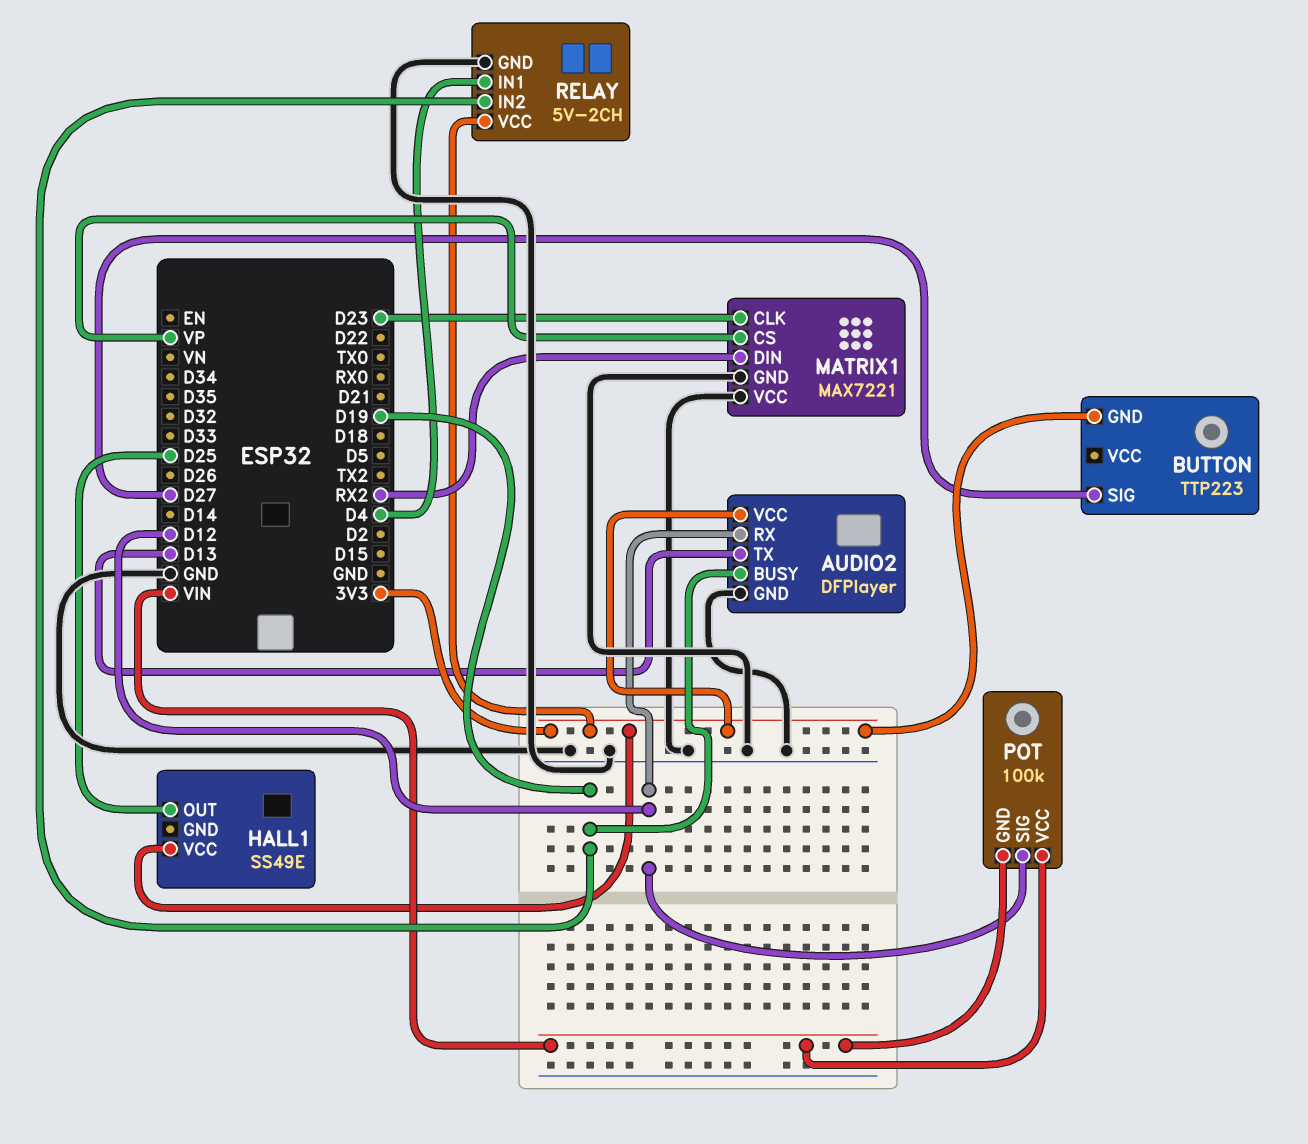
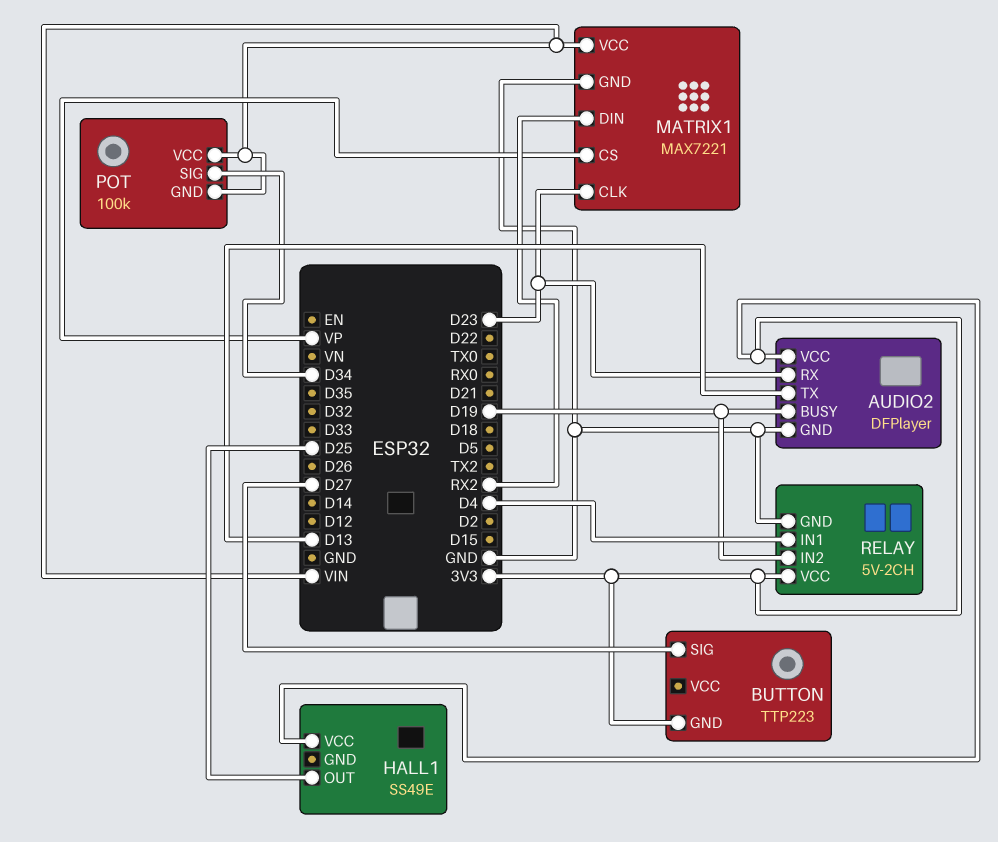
AUDIO2 pin RX: D12 -> D23
MATRIX1 pin VCC: GND -> VIN
POT pin SIG: D12 -> D34

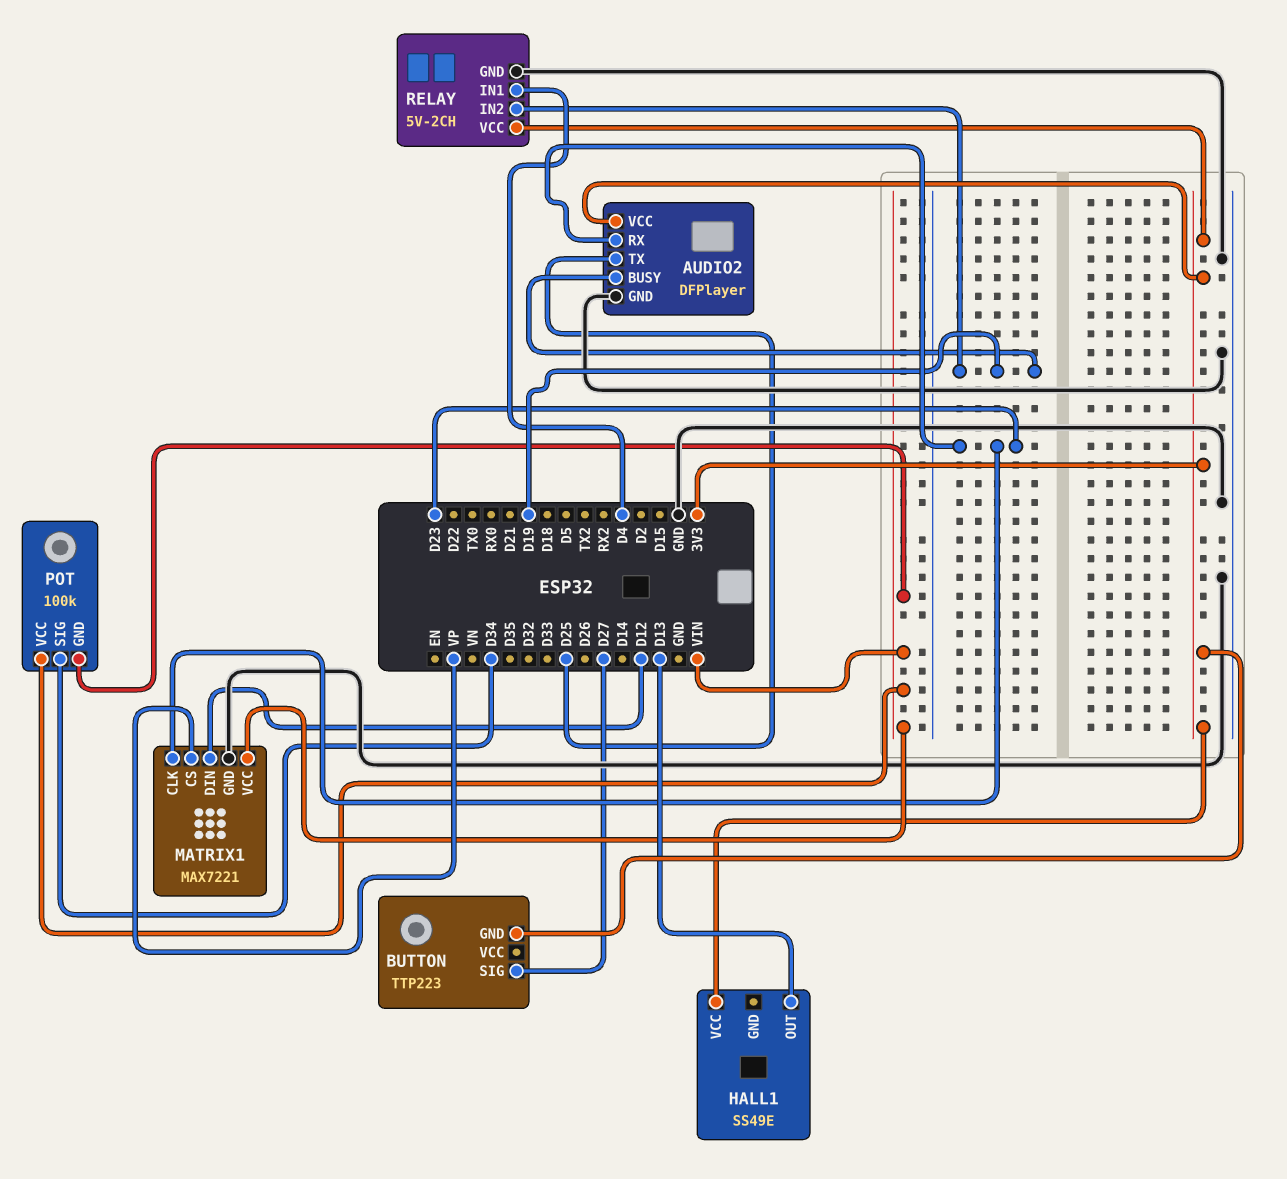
AUDIO2 pin TX: D13 -> D25
HALL1 pin OUT: D25 -> D13
MATRIX1 pin DIN: RX2 -> D12

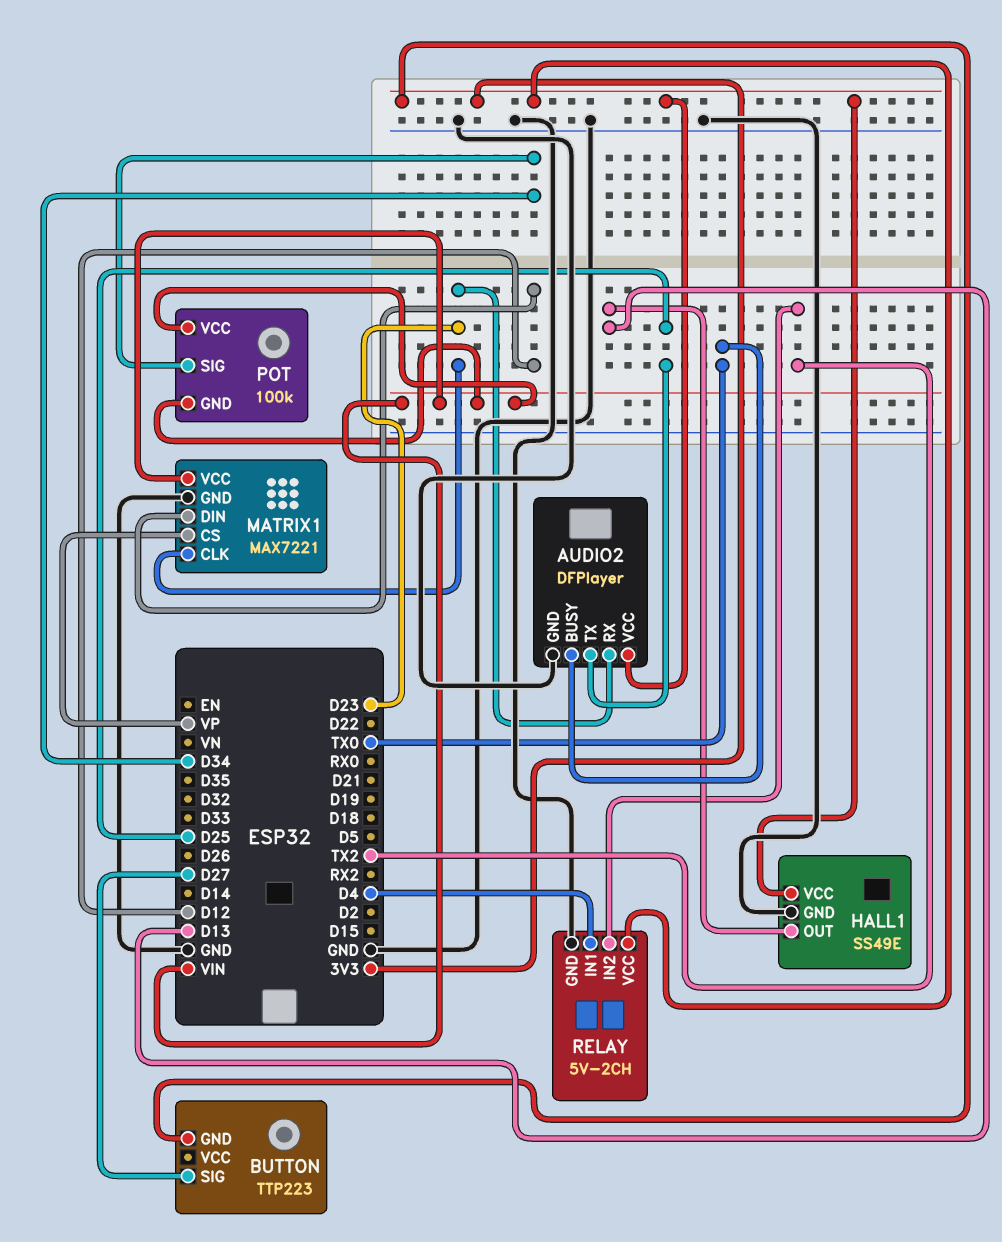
AUDIO2 pin BUSY: D19 -> TX0
HALL1 pin GND: none -> GND
RELAY pin IN2: D19 -> TX2

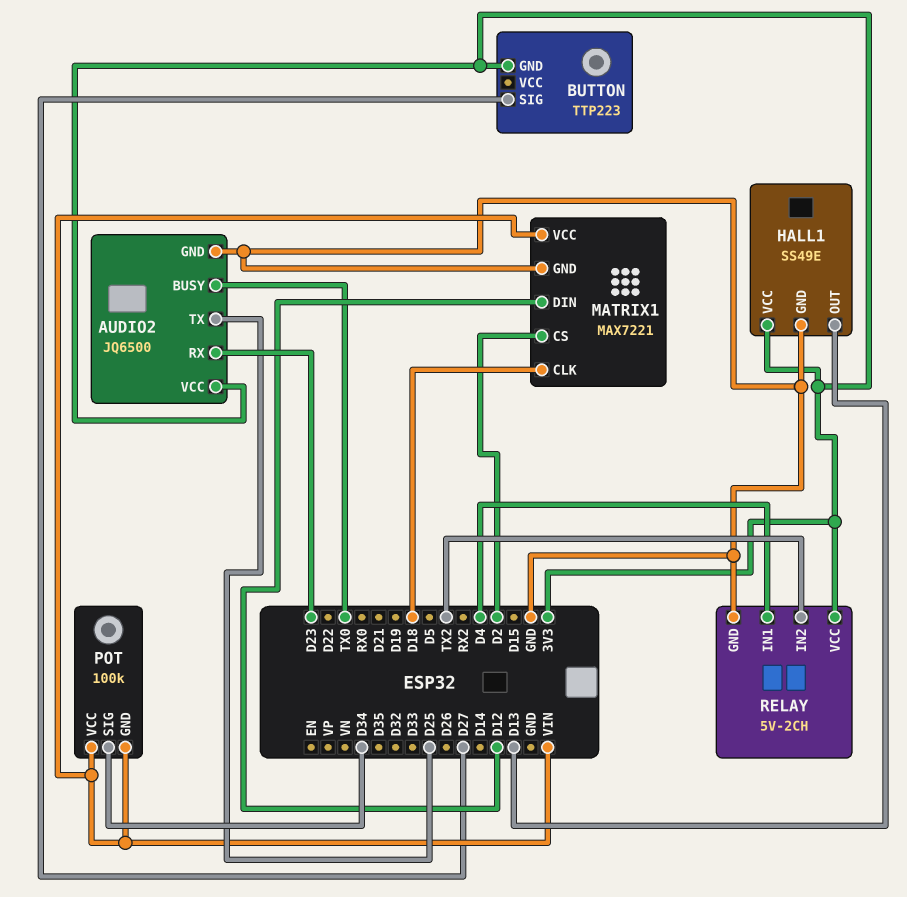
AUDIO2: DFPlayer -> JQ6500
MATRIX1 pin CLK: D23 -> D18
MATRIX1 pin CS: VP -> D2

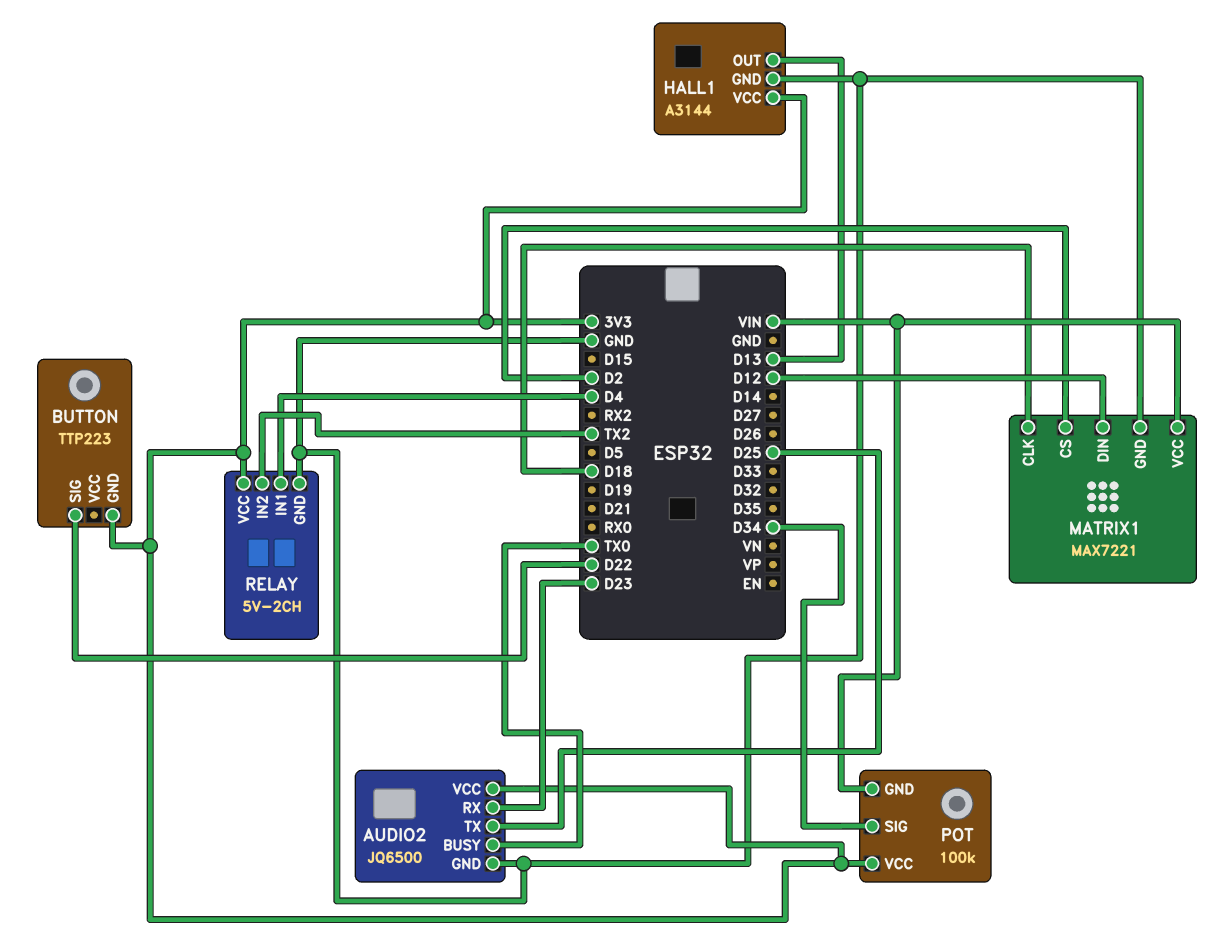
BUTTON pin SIG: D27 -> D22
HALL1: SS49E -> A3144
POT pin VCC: VIN -> 3V3

